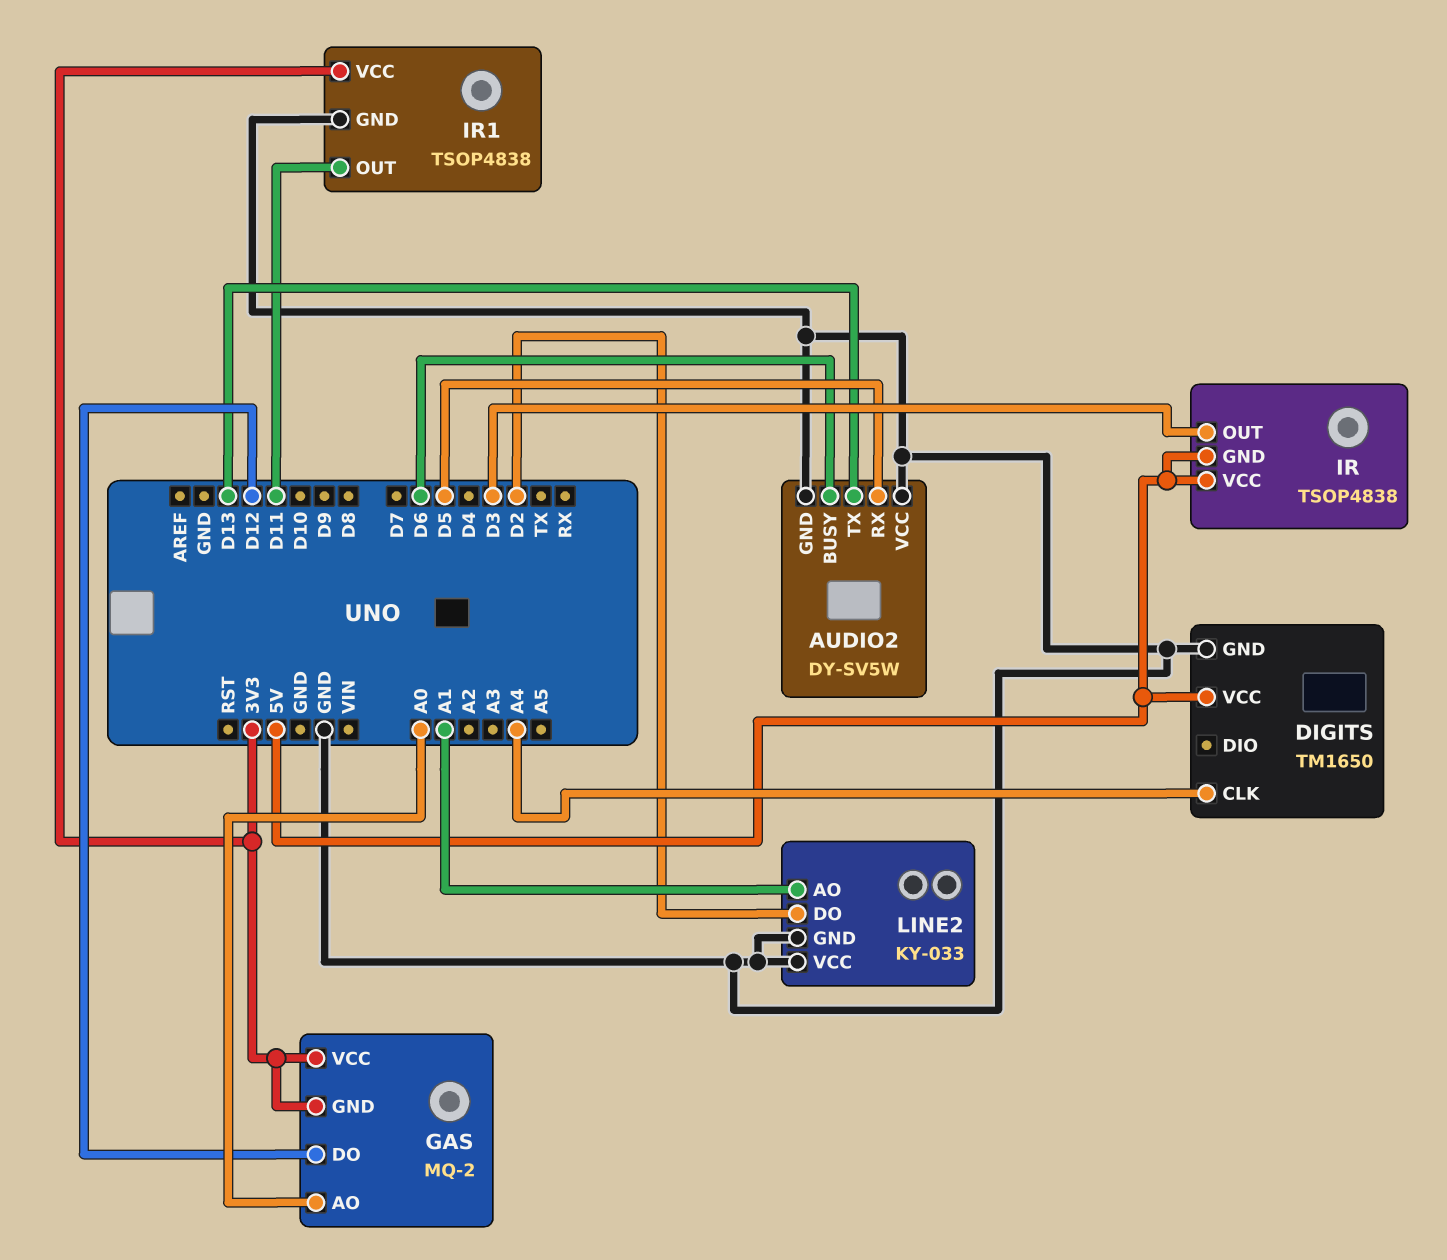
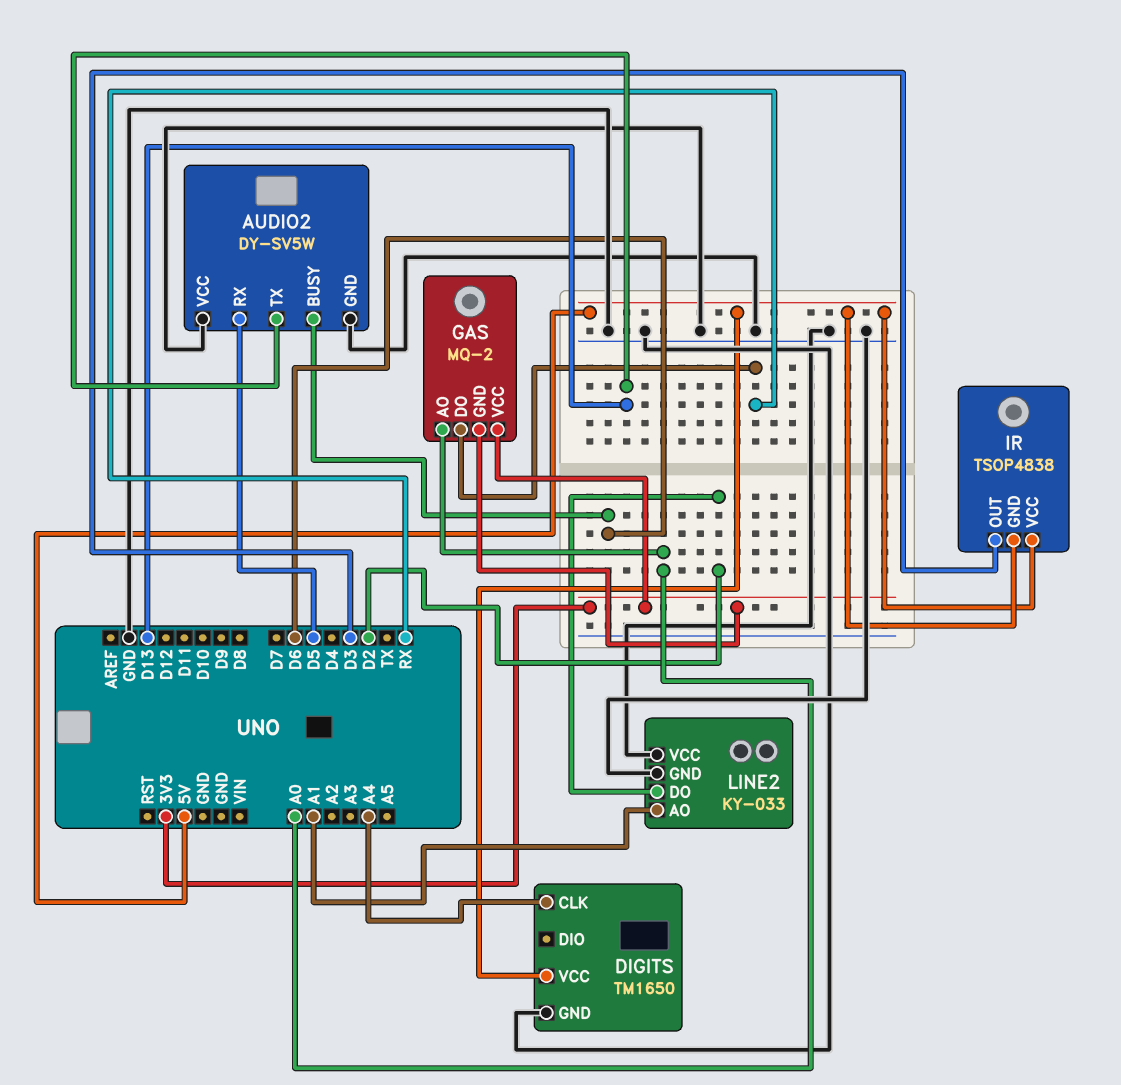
GAS pin DO: D12 -> RX
IR1: TSOP4838 -> none
IR1 pin GND: GND -> none
IR1 pin OUT: D11 -> none
IR1 pin VCC: 3V3 -> none

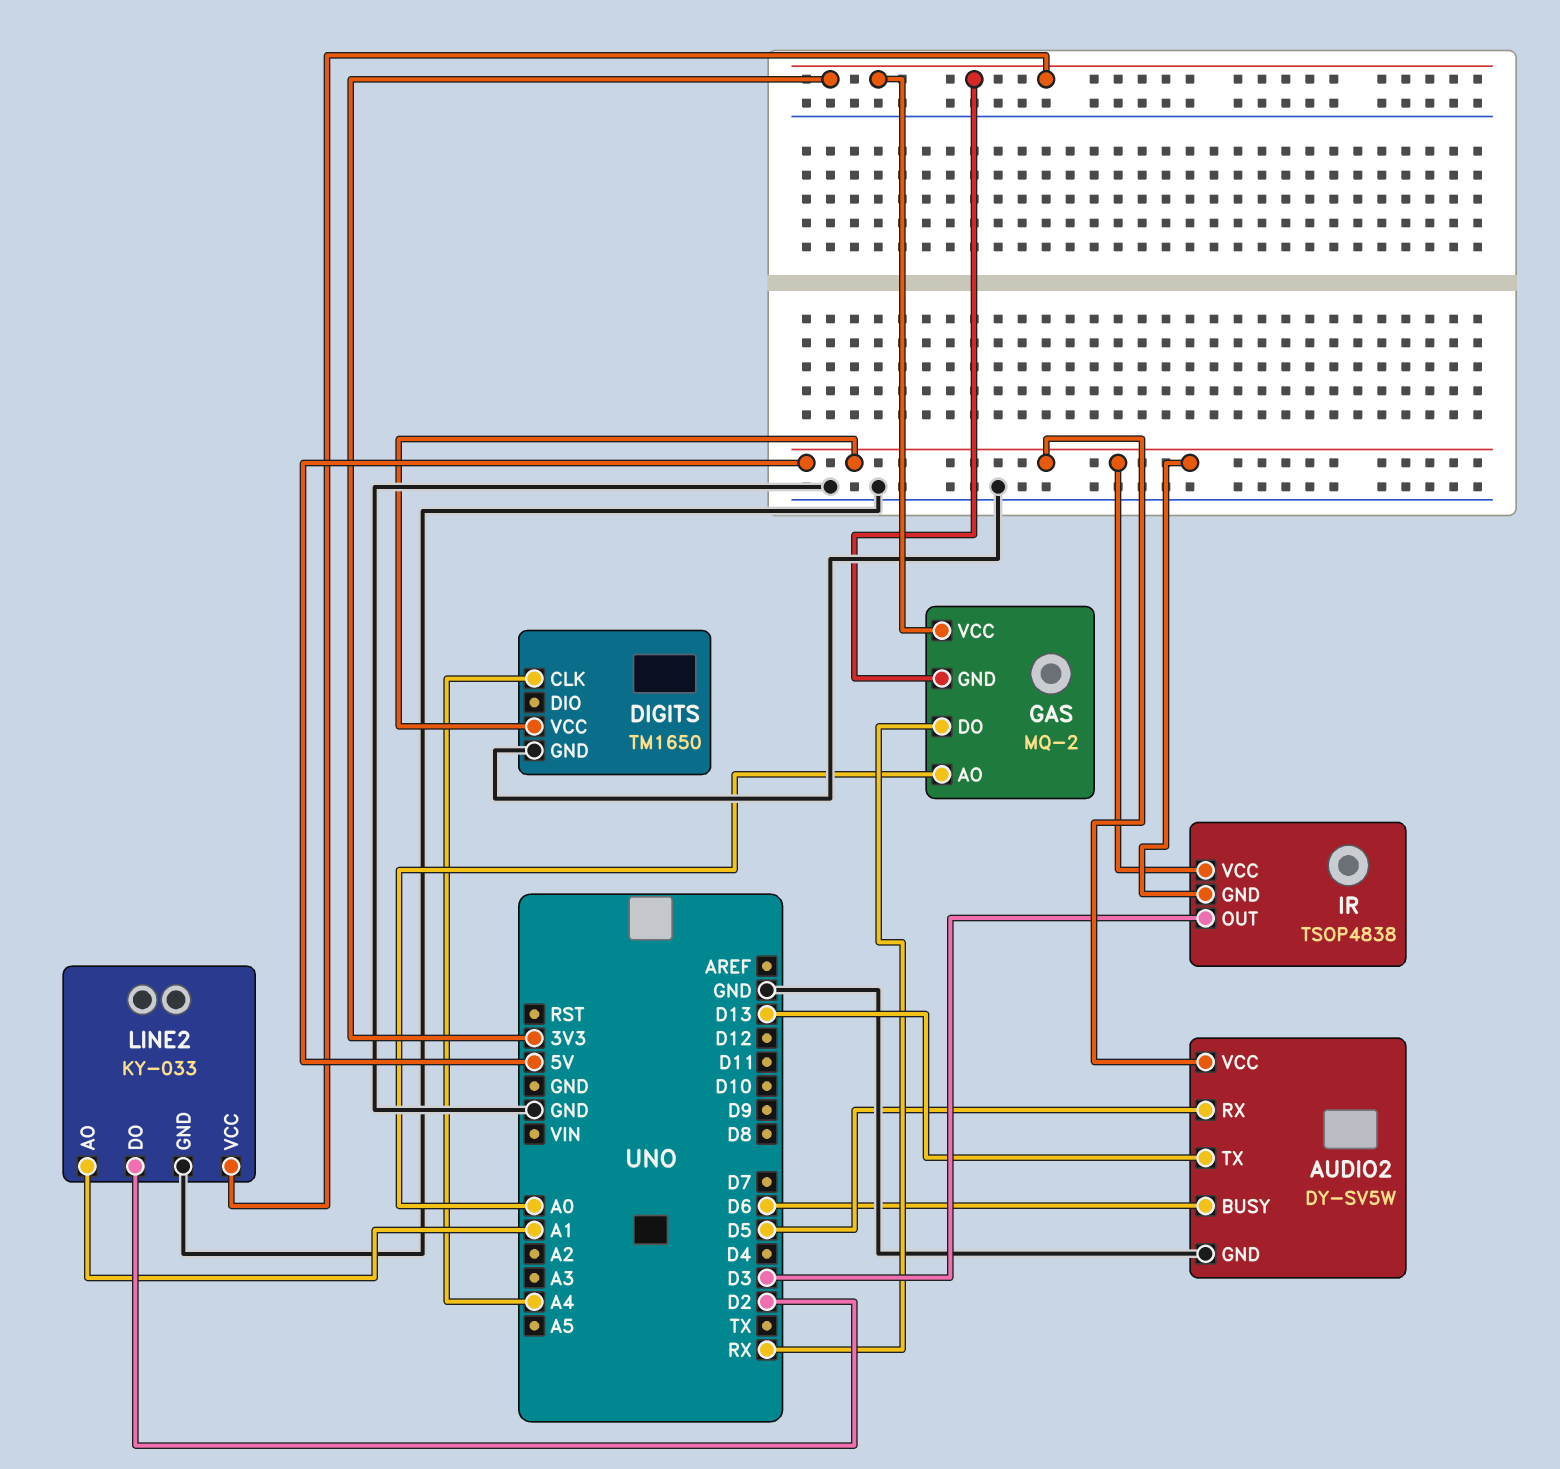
AUDIO2 pin VCC: GND -> 5V
LINE2 pin VCC: GND -> 3V3

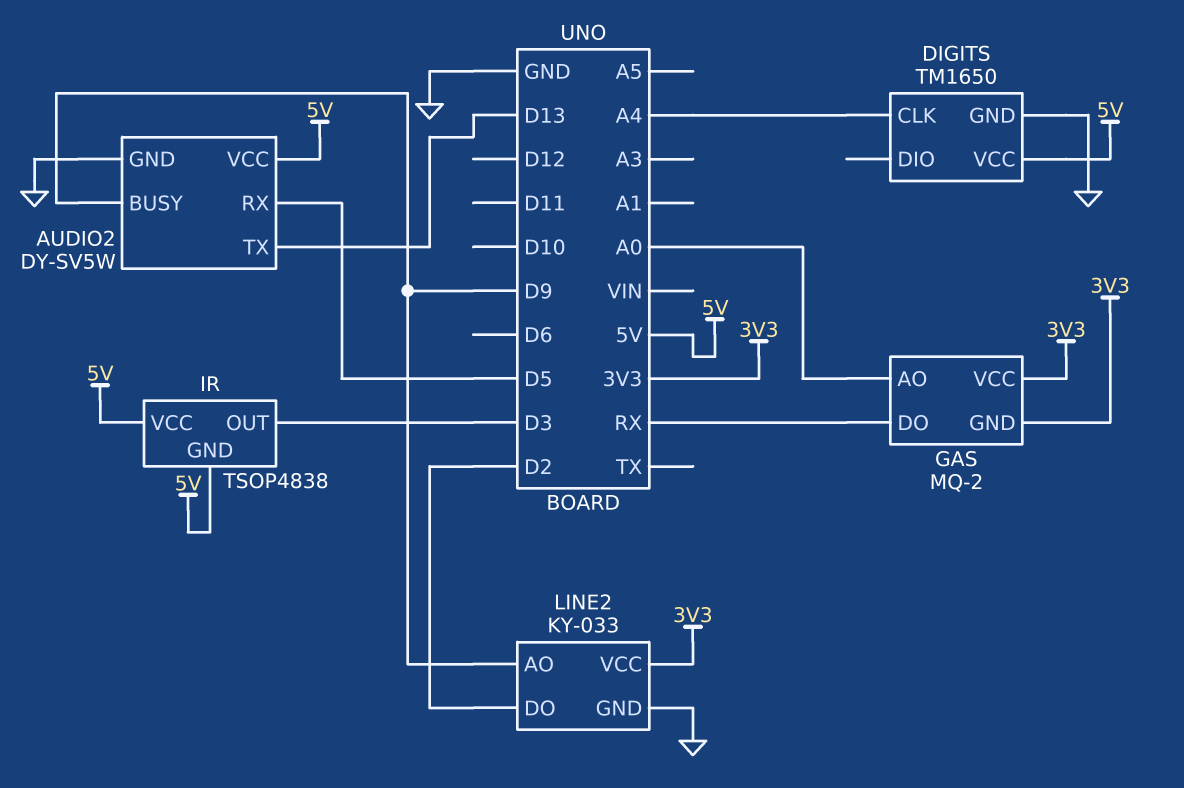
AUDIO2 pin BUSY: D6 -> D9
LINE2 pin AO: A1 -> D9

